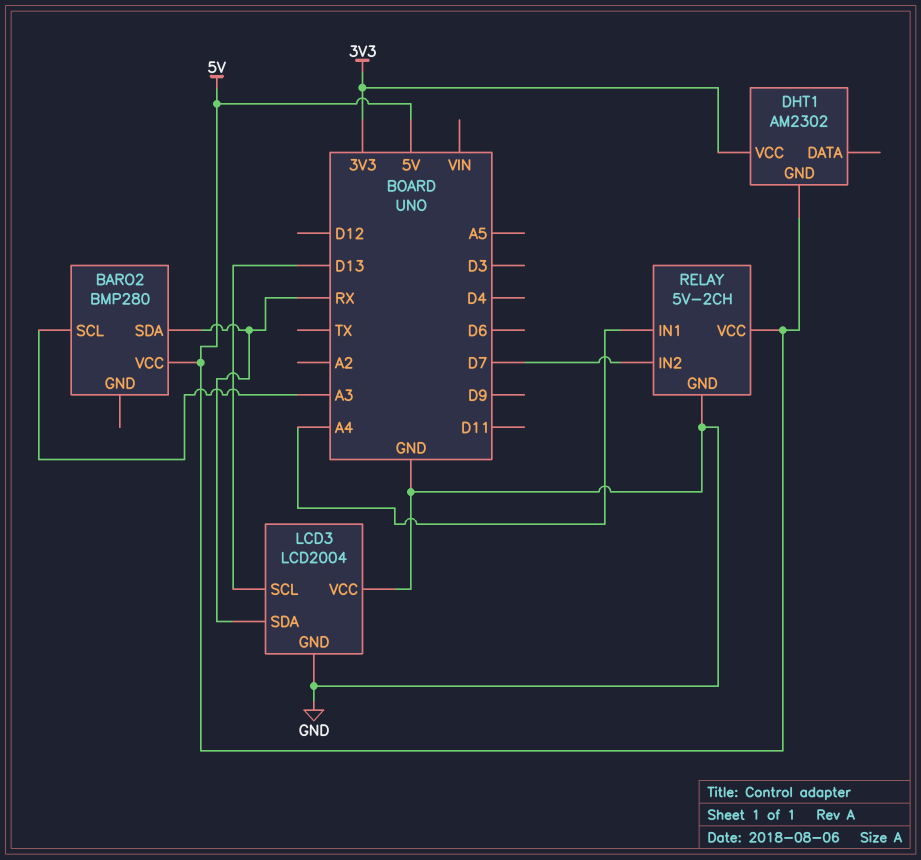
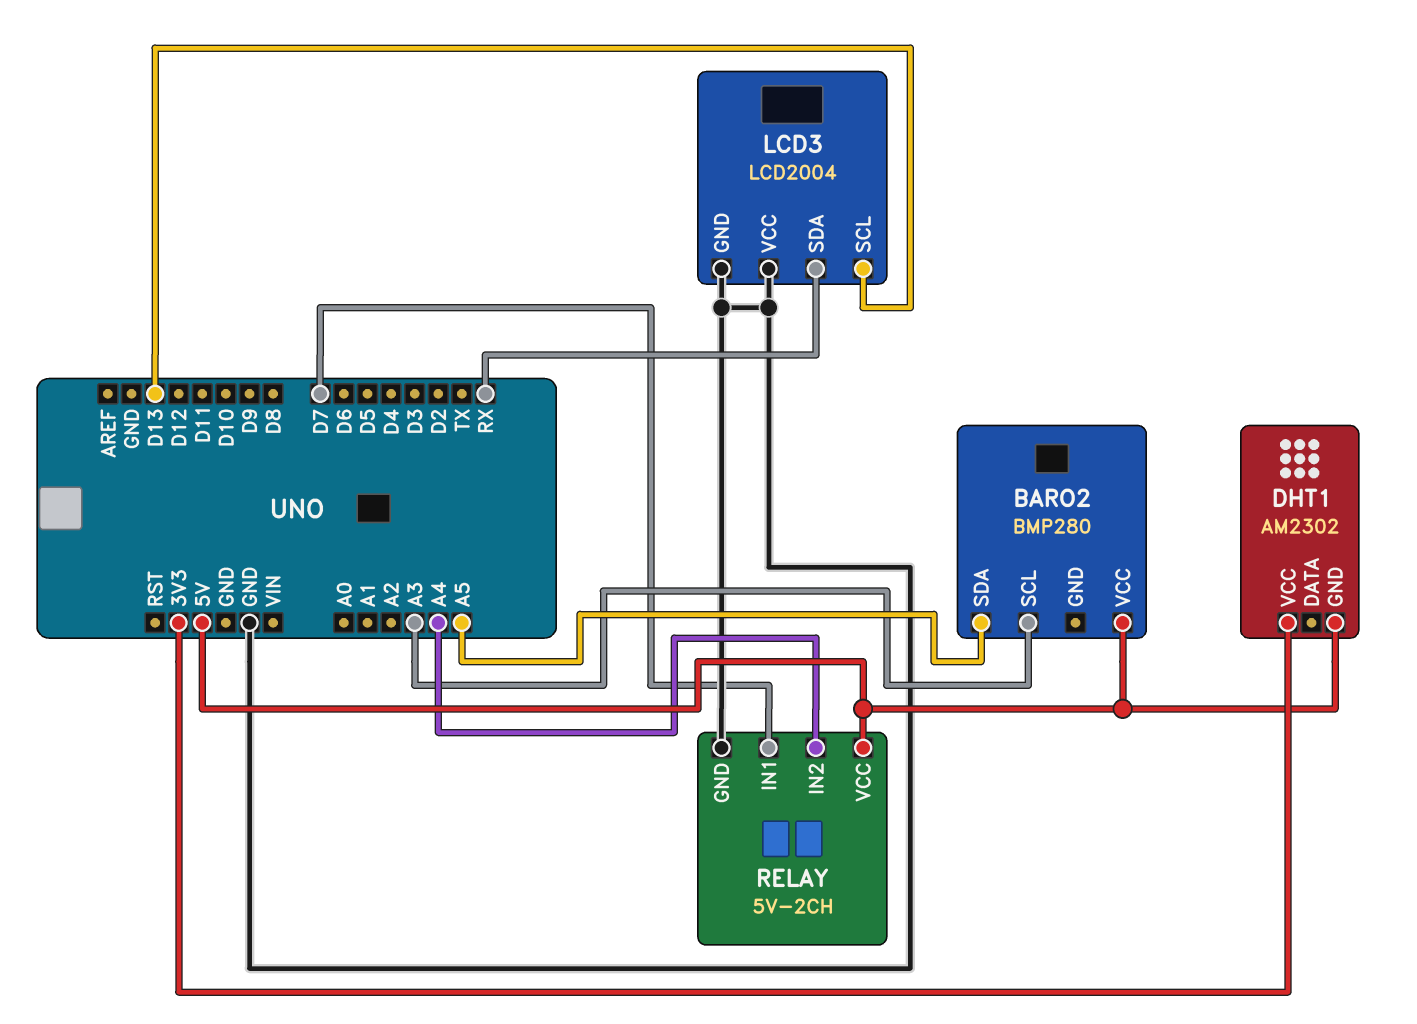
BARO2 pin SDA: RX -> A5
RELAY pin IN1: A4 -> D7
RELAY pin IN2: D7 -> A4

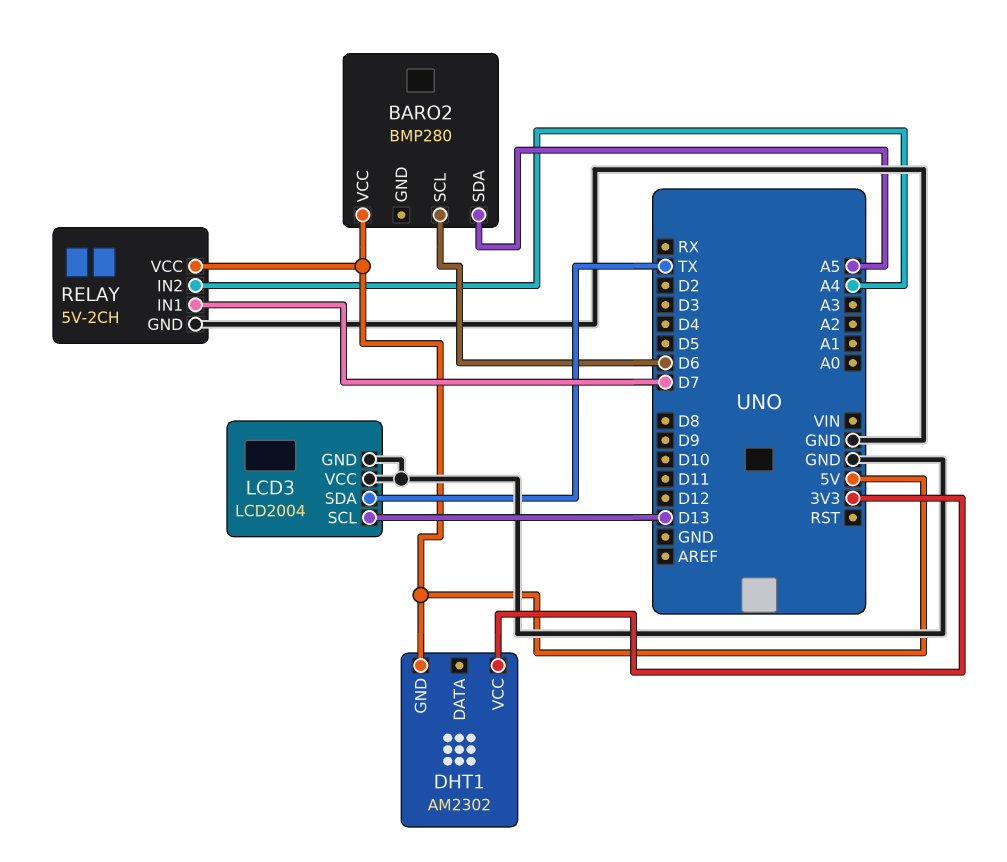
BARO2 pin SCL: A3 -> D6
LCD3 pin SDA: RX -> TX

